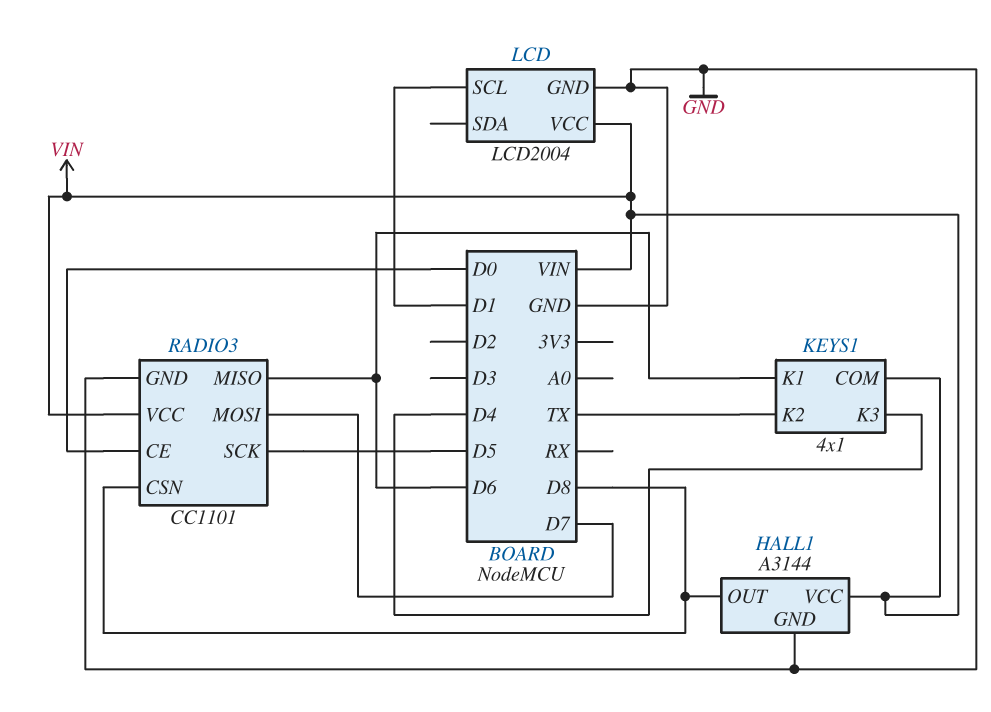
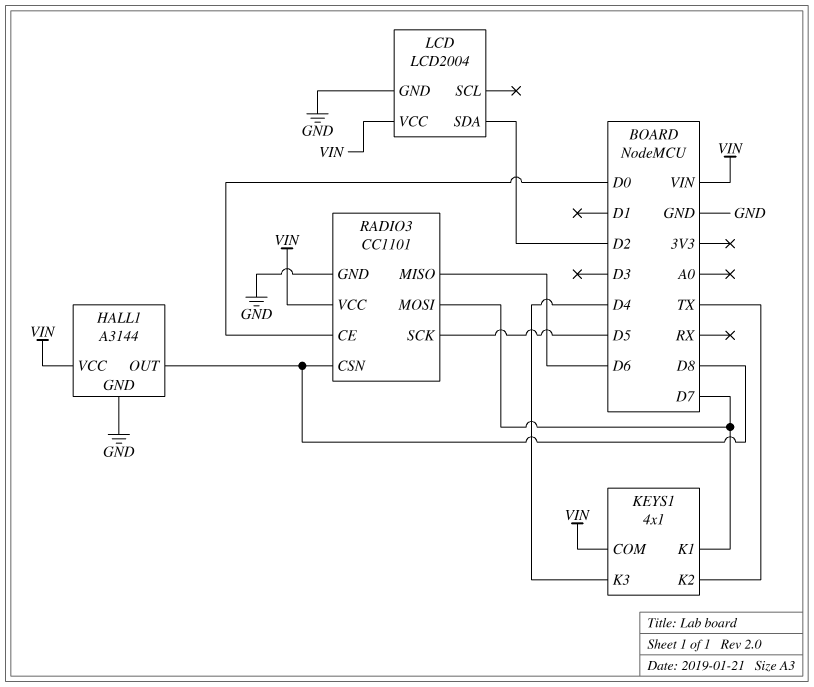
KEYS1 pin K1: D6 -> D7
LCD pin SCL: D1 -> none
LCD pin SDA: none -> D2

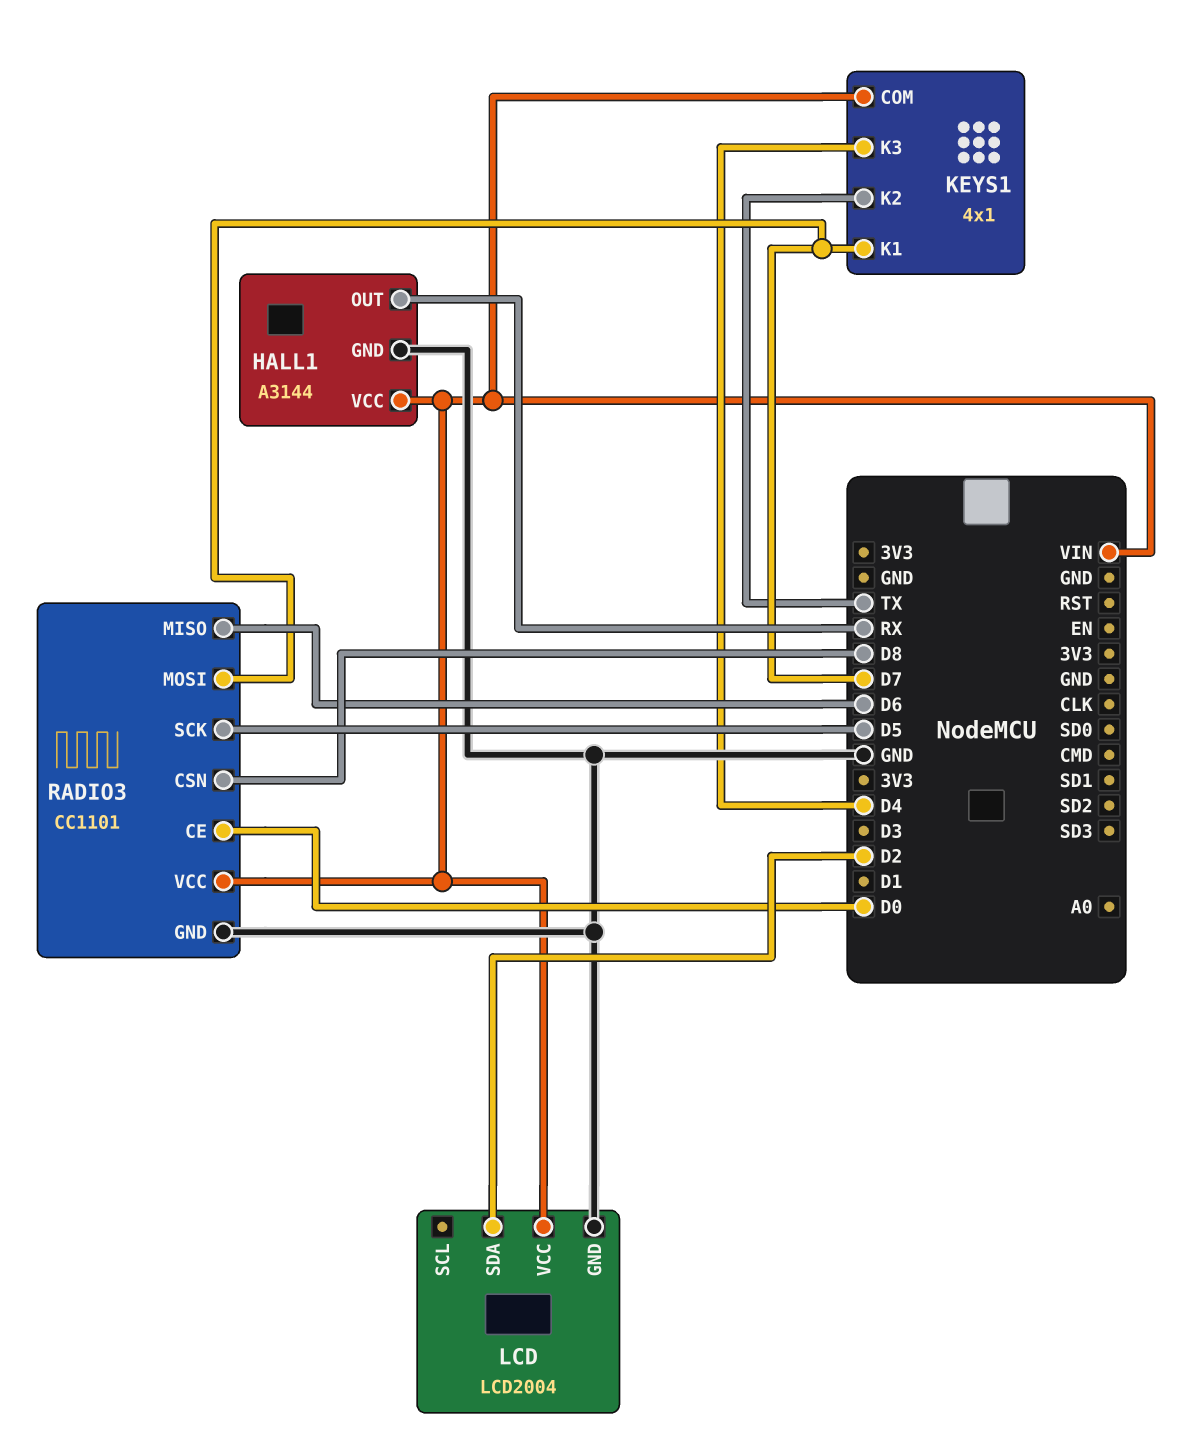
HALL1 pin OUT: D8 -> RX

